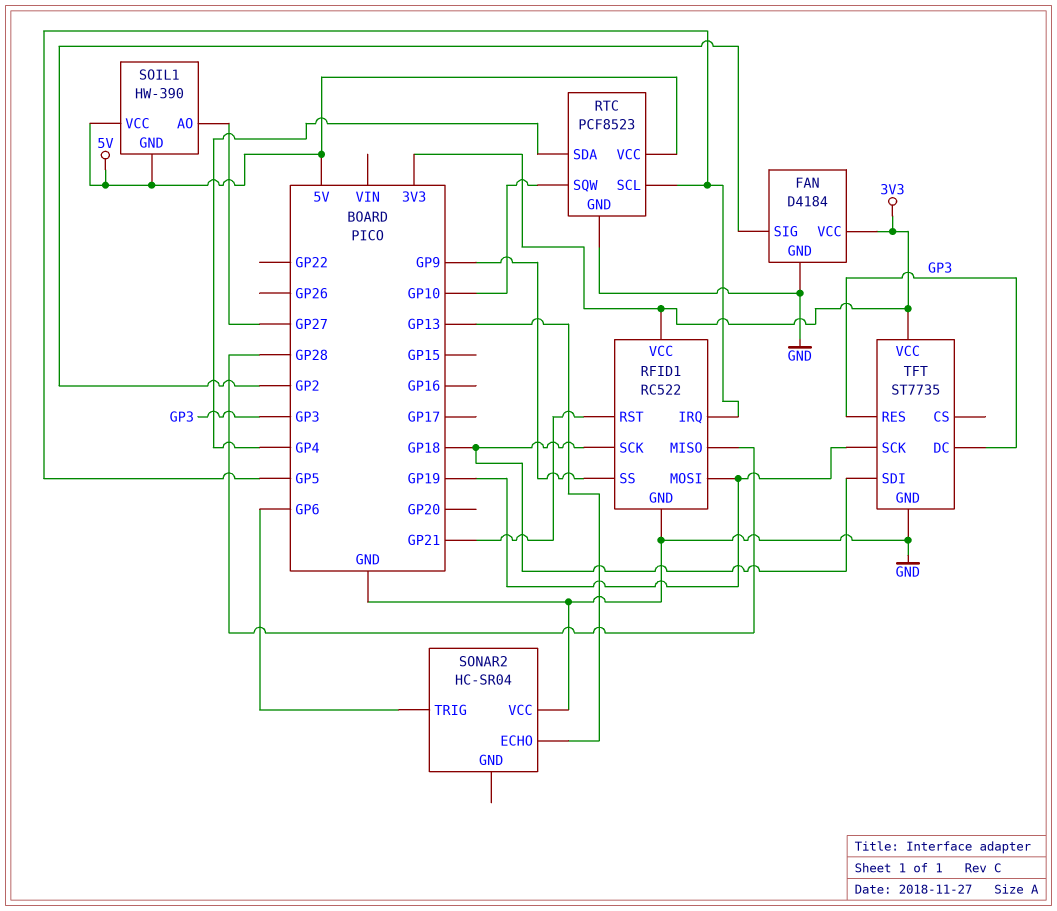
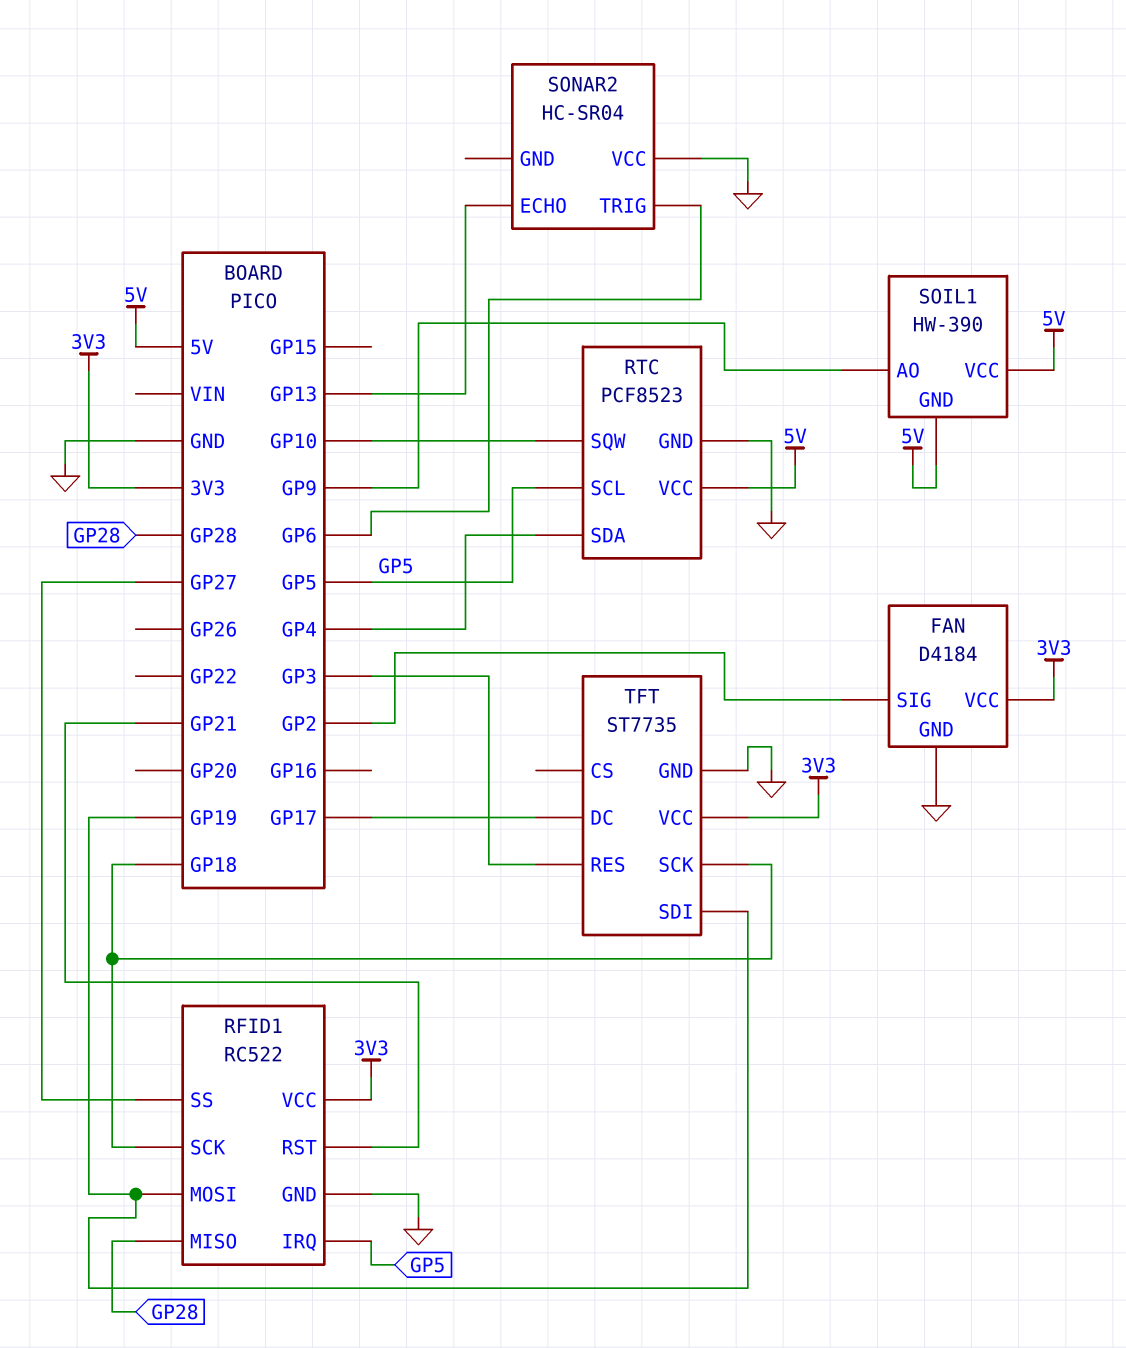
RFID1 pin SS: GP9 -> GP27
SOIL1 pin AO: GP27 -> GP9
TFT pin DC: GP3 -> GP17
TFT pin SCK: GP19 -> GP18
TFT pin SDI: GP18 -> GP19

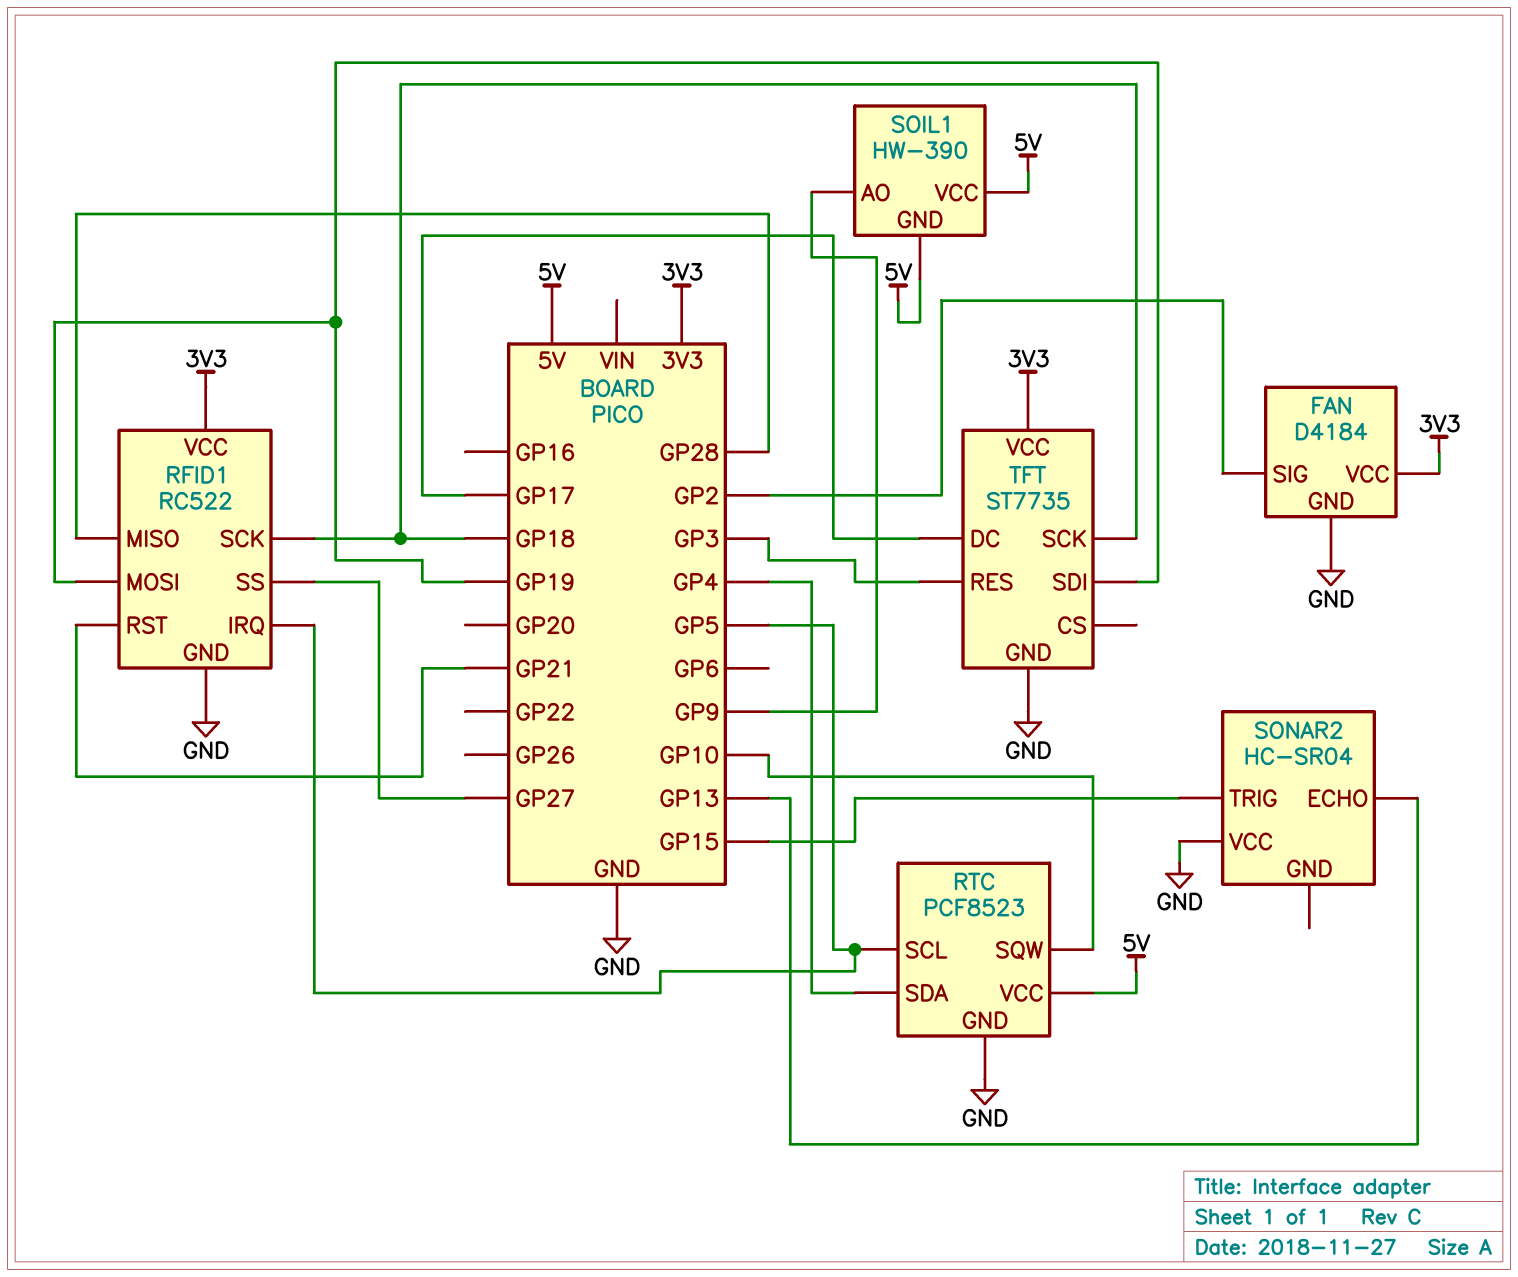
SONAR2 pin TRIG: GP6 -> GP15

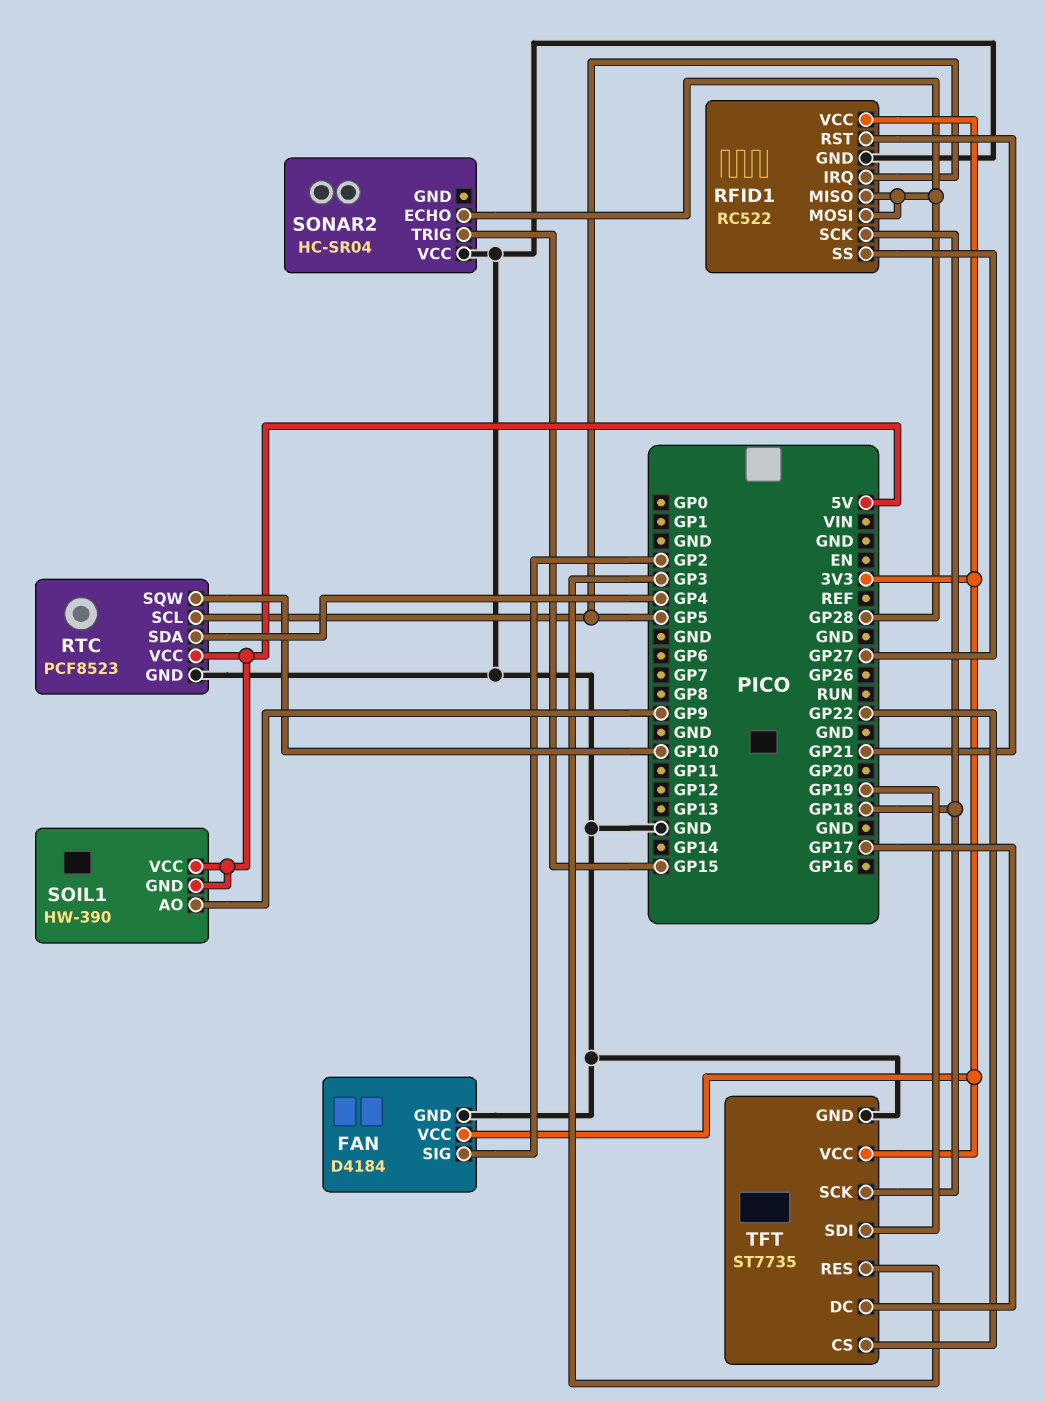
RFID1 pin MOSI: GP19 -> GP28
SONAR2 pin ECHO: GP13 -> GP28
TFT pin CS: none -> GP22

